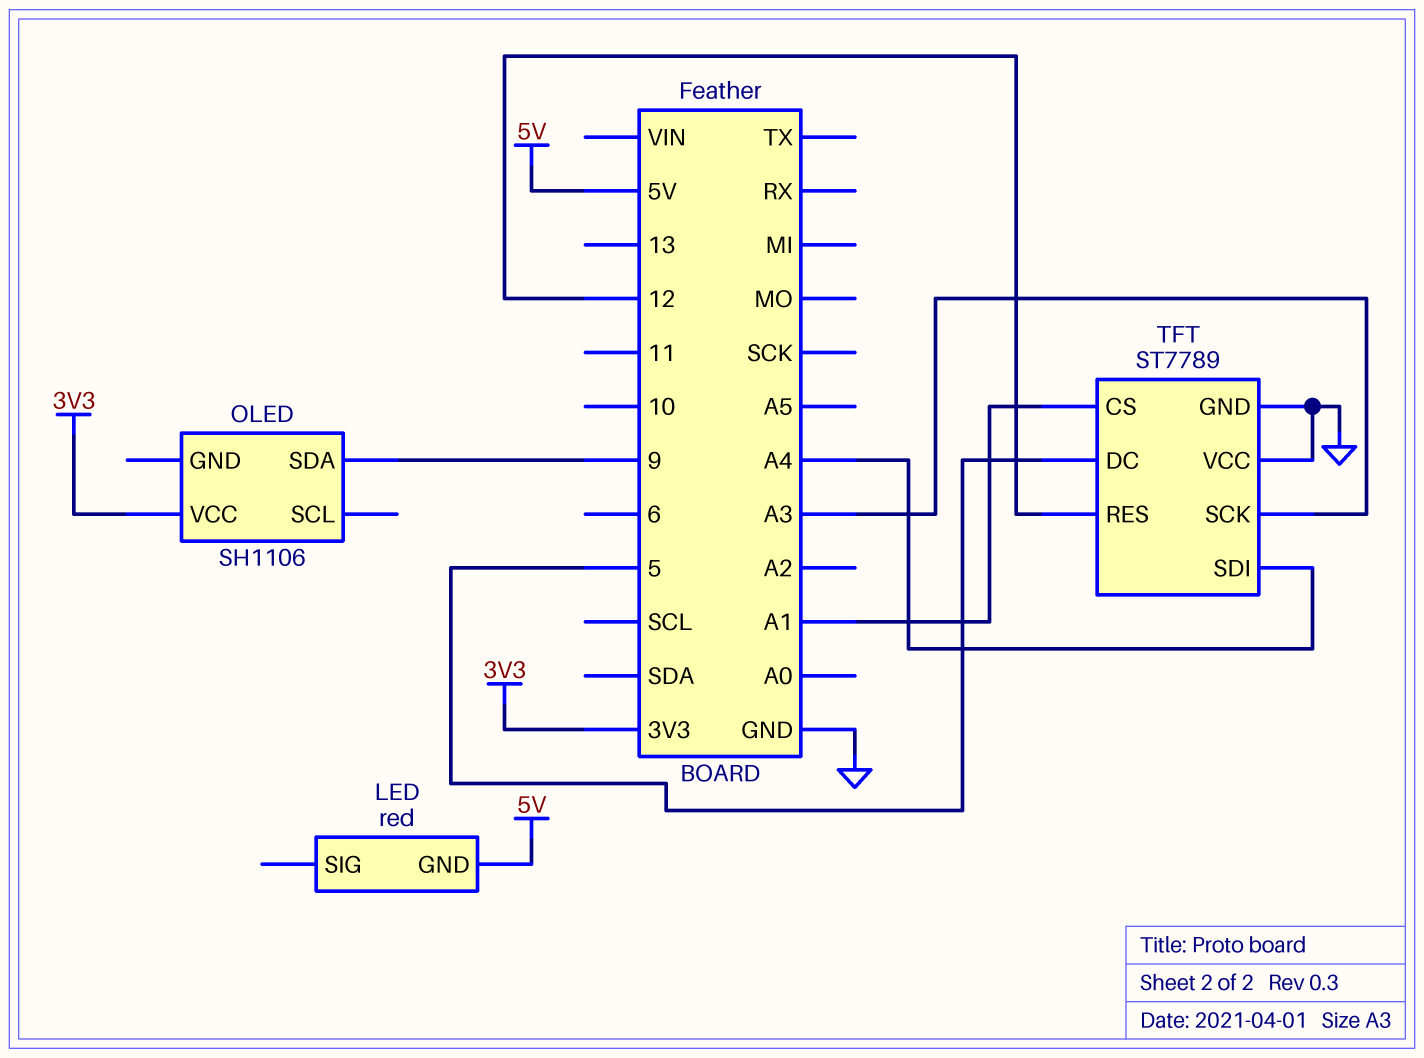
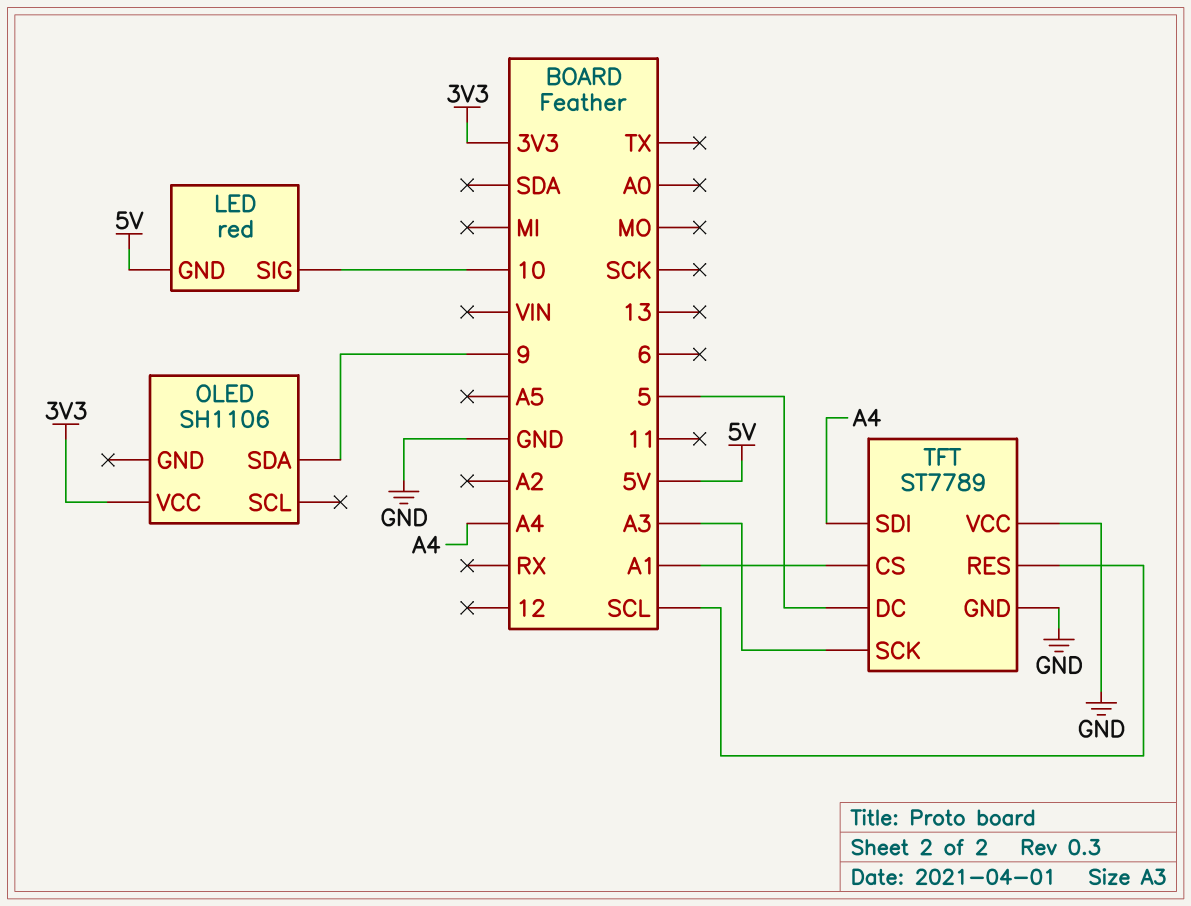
LED pin SIG: none -> 10
TFT pin RES: 12 -> SCL

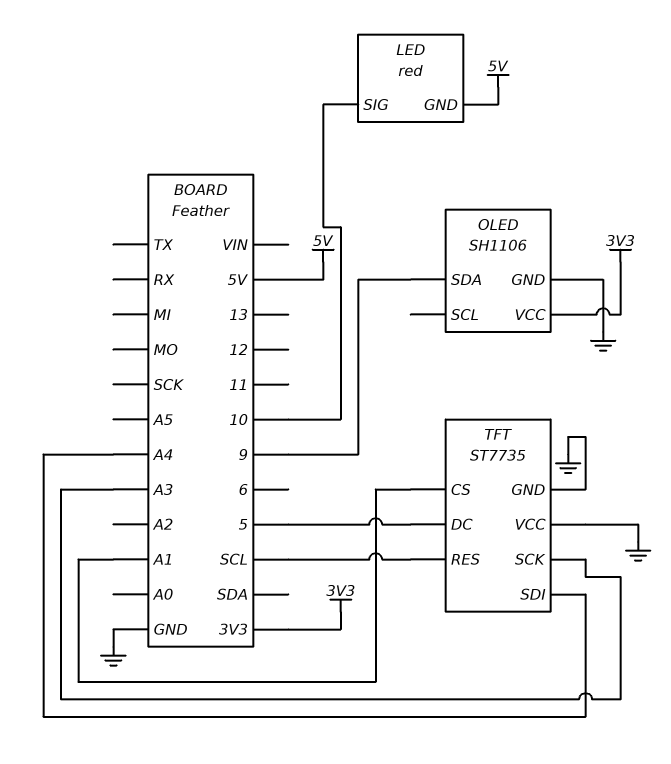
OLED pin GND: none -> GND
TFT: ST7789 -> ST7735

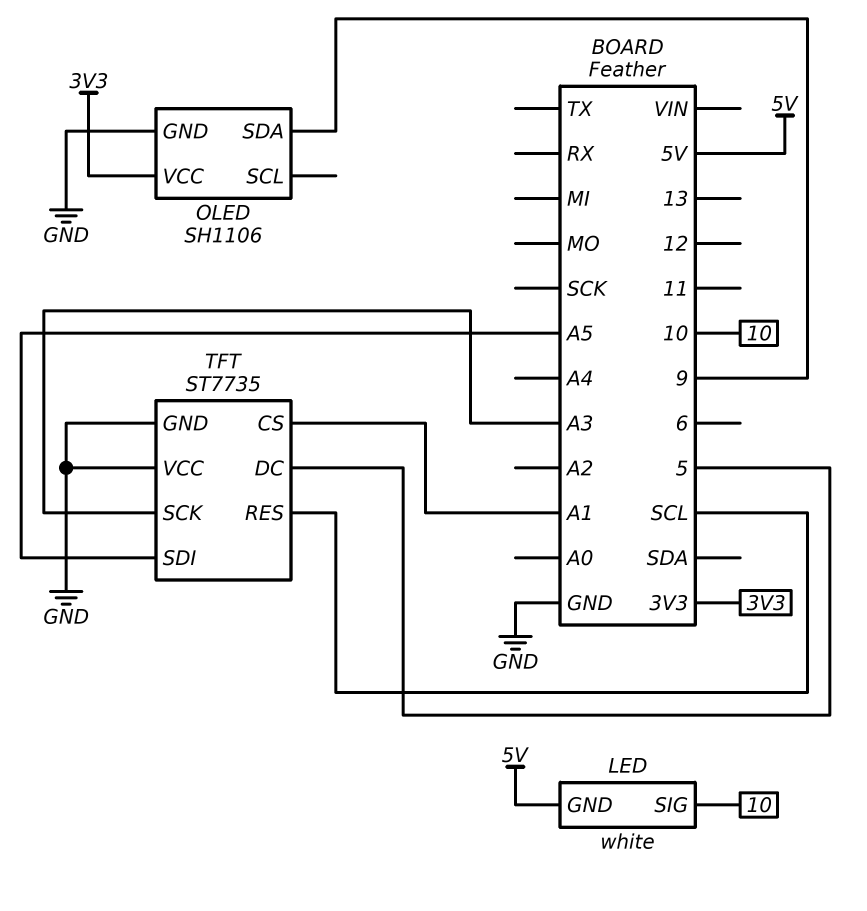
LED: red -> white
TFT pin SDI: A4 -> A5

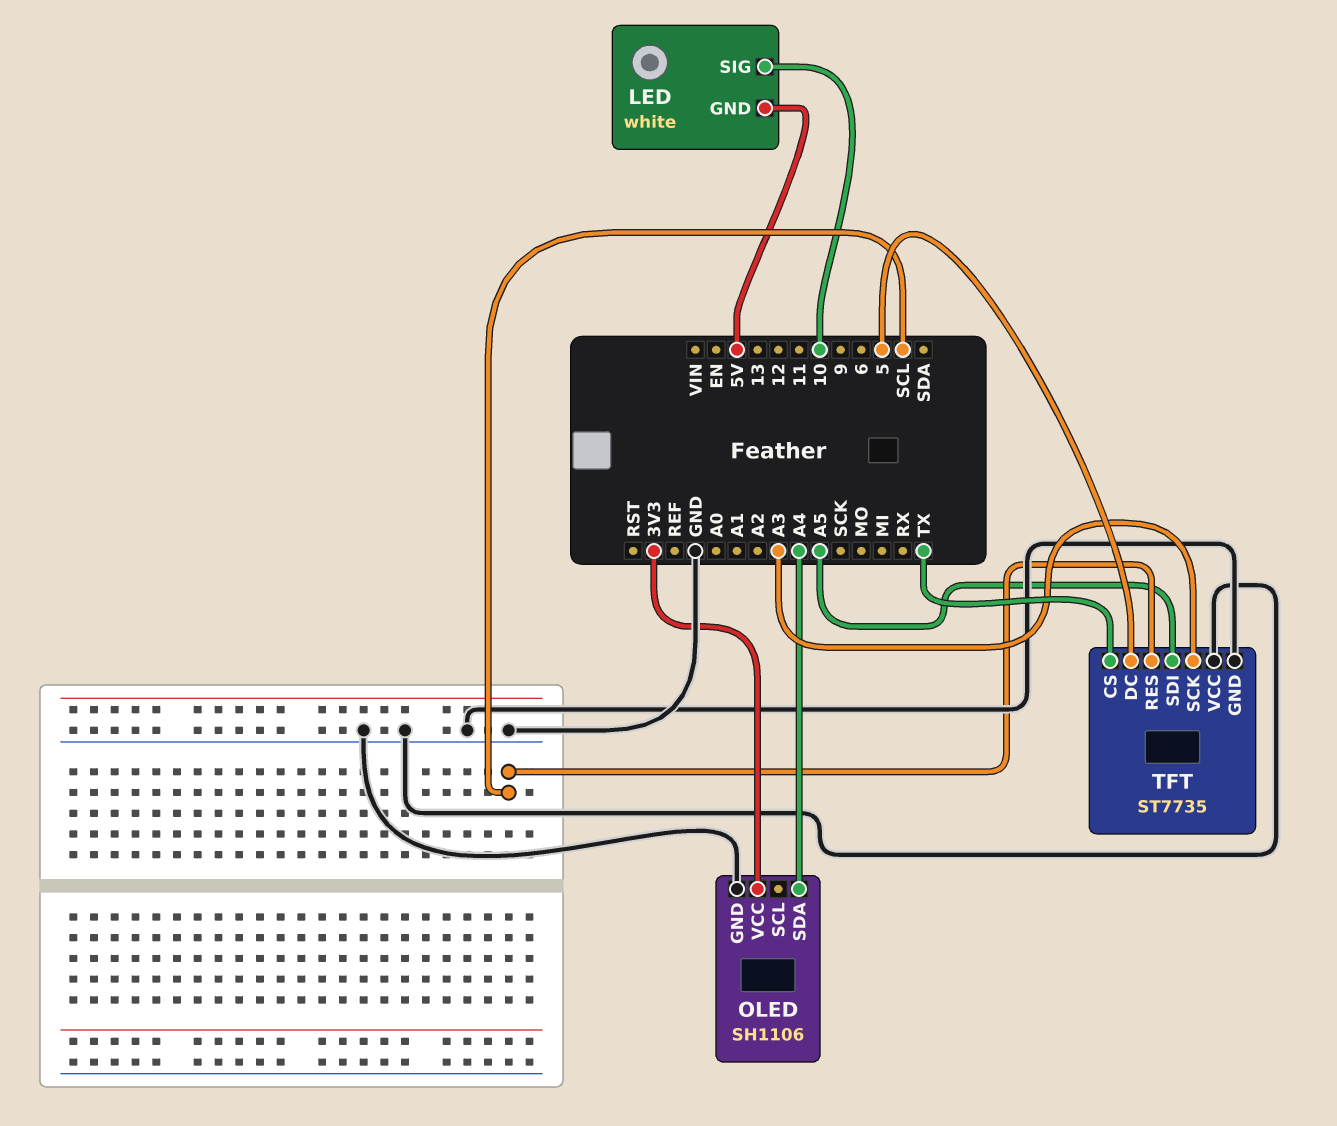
OLED pin SDA: 9 -> A4
TFT pin CS: A1 -> TX

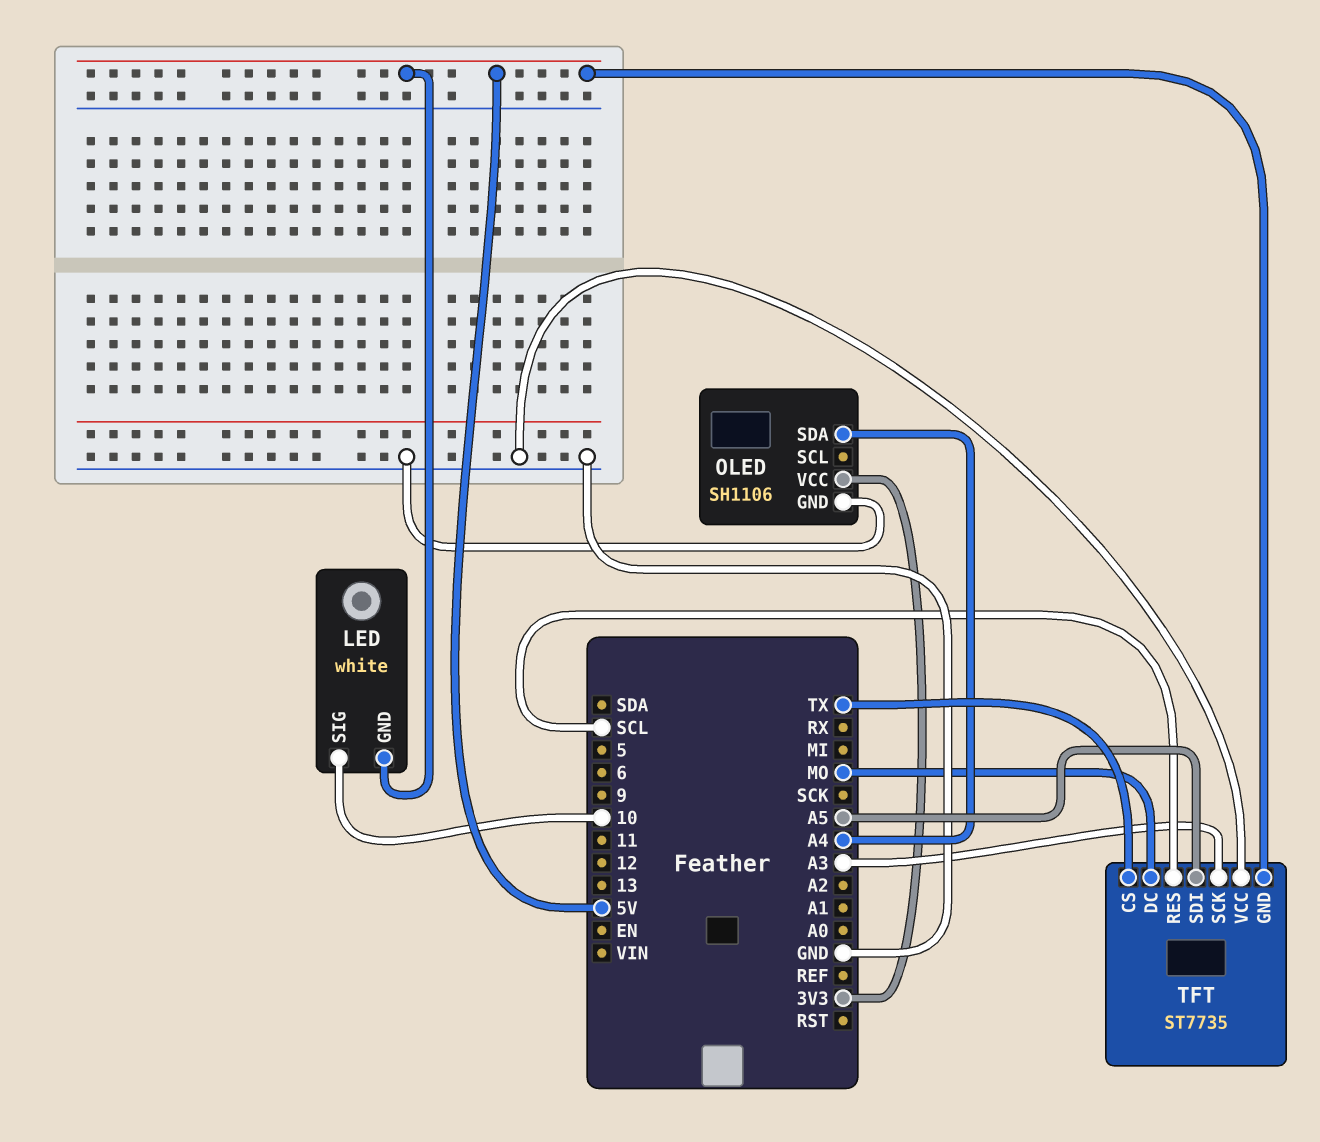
TFT pin DC: 5 -> MO
TFT pin GND: GND -> 5V

